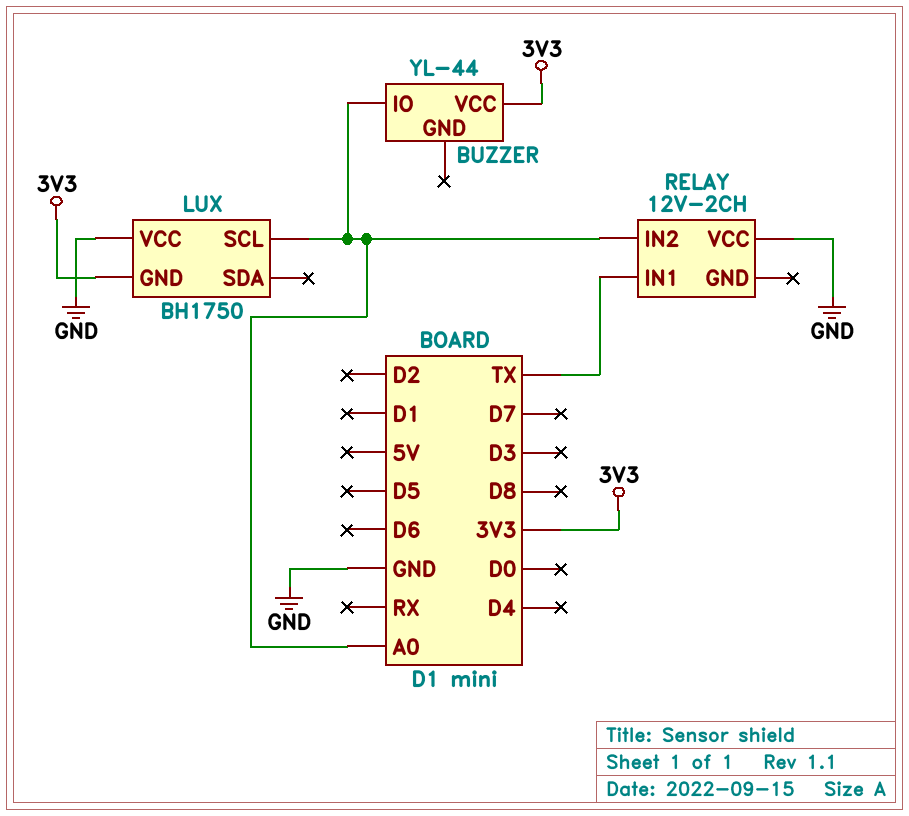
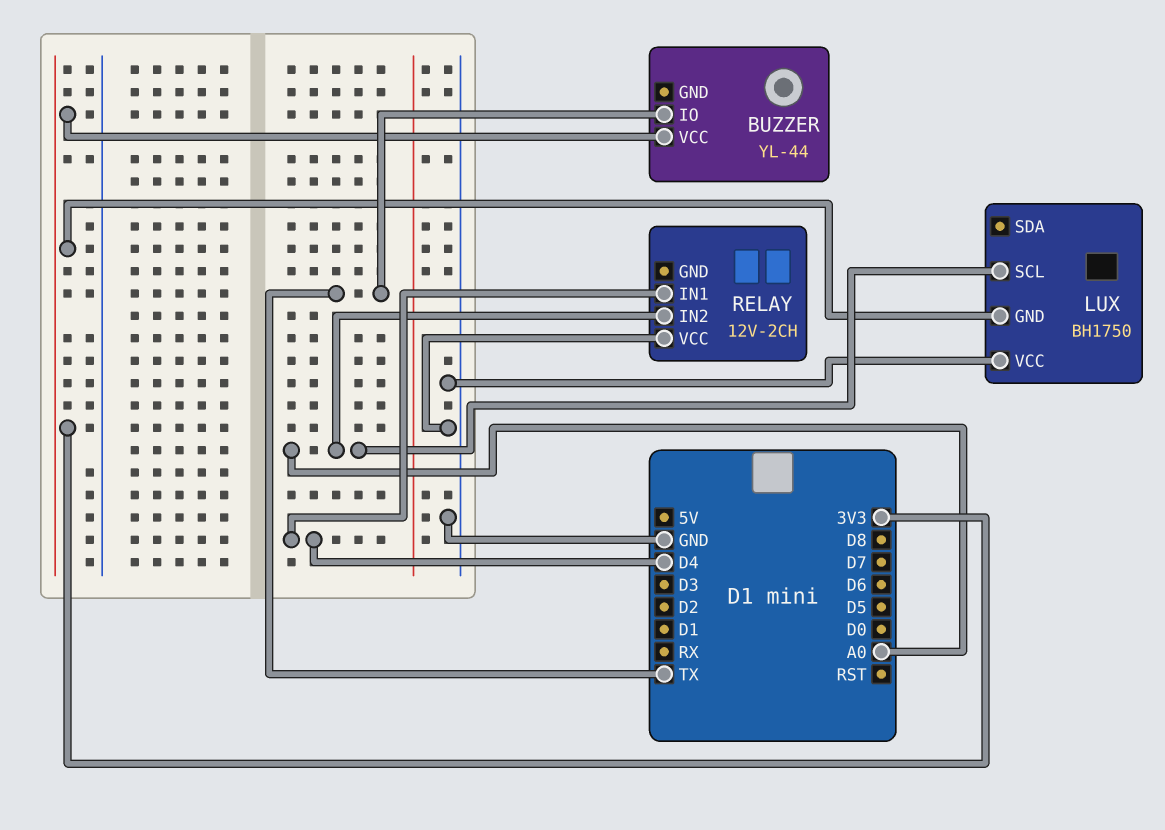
BUZZER pin IO: A0 -> TX
RELAY pin IN1: TX -> D4

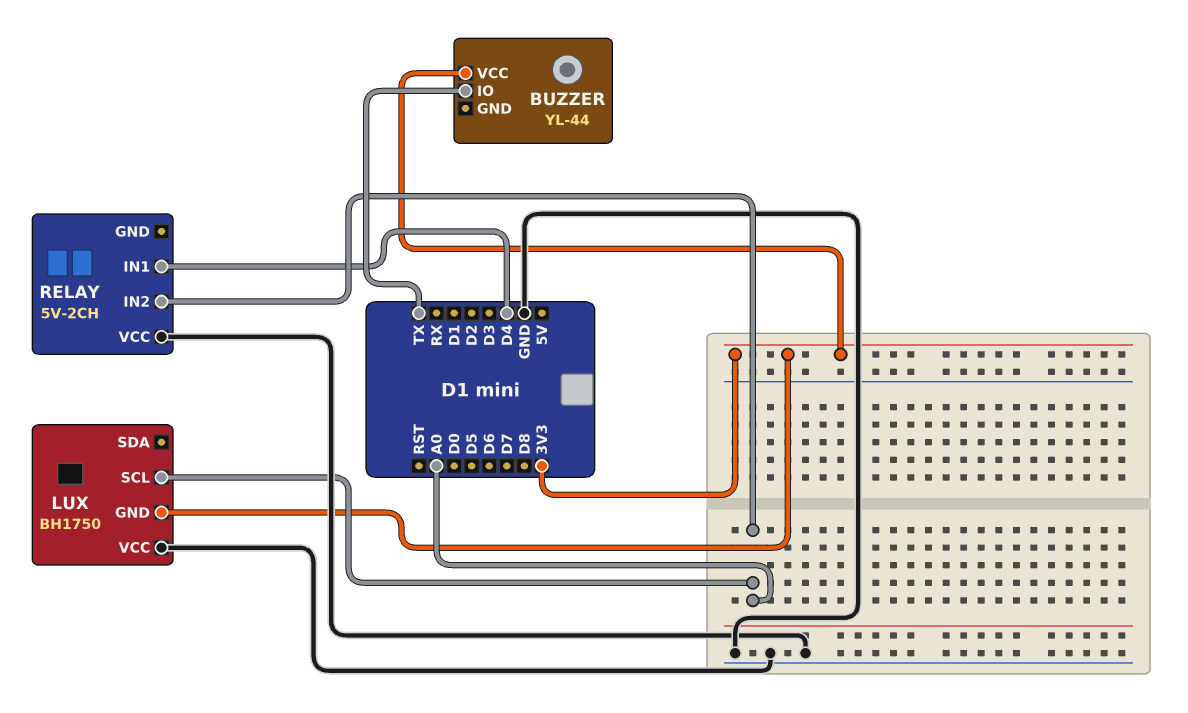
RELAY: 12V-2CH -> 5V-2CH

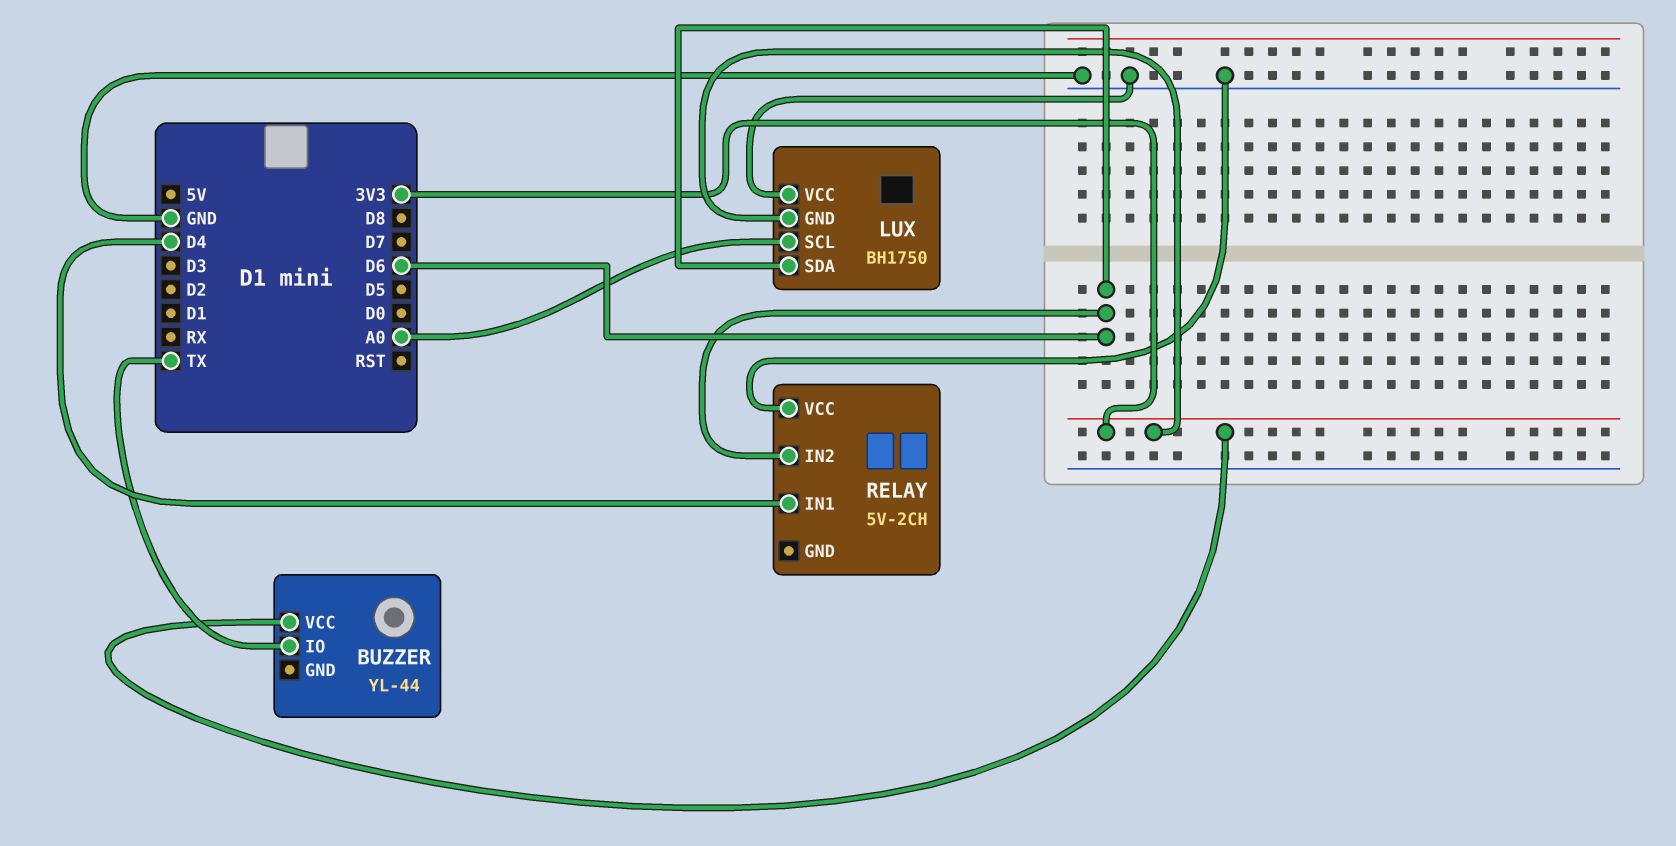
LUX pin SDA: none -> D6
RELAY pin IN2: A0 -> D6

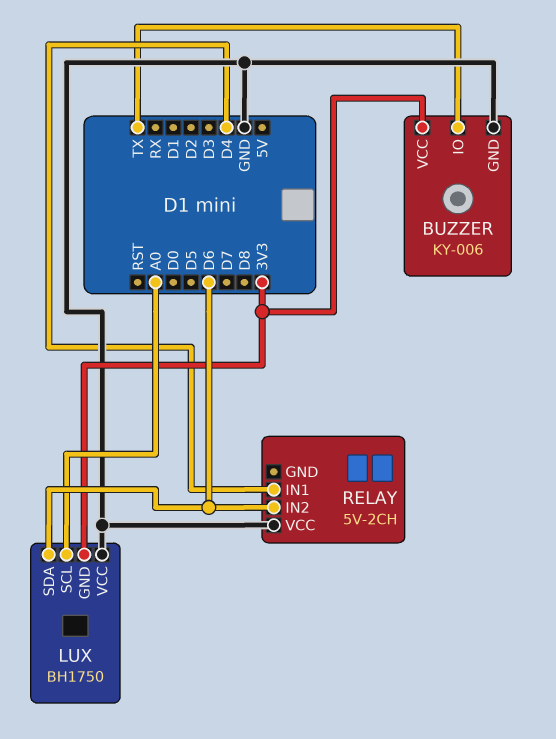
BUZZER: YL-44 -> KY-006
BUZZER pin GND: none -> GND

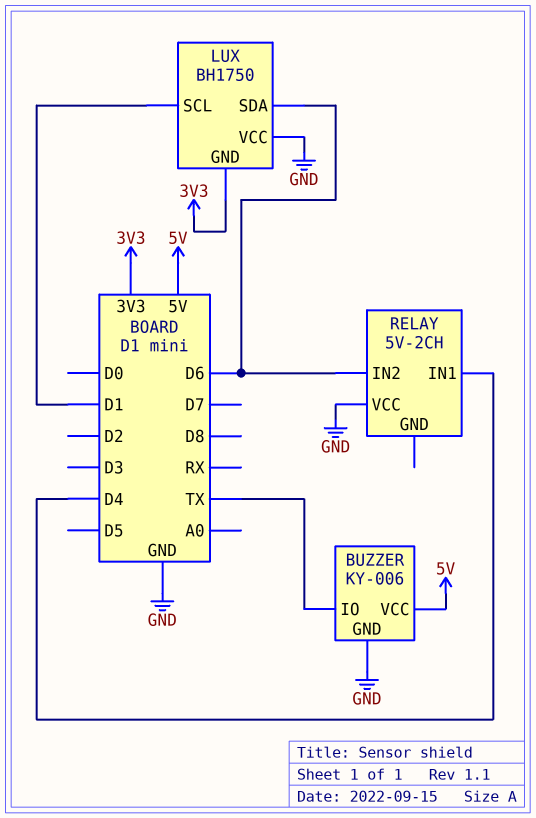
BUZZER pin VCC: 3V3 -> 5V
LUX pin SCL: A0 -> D1

